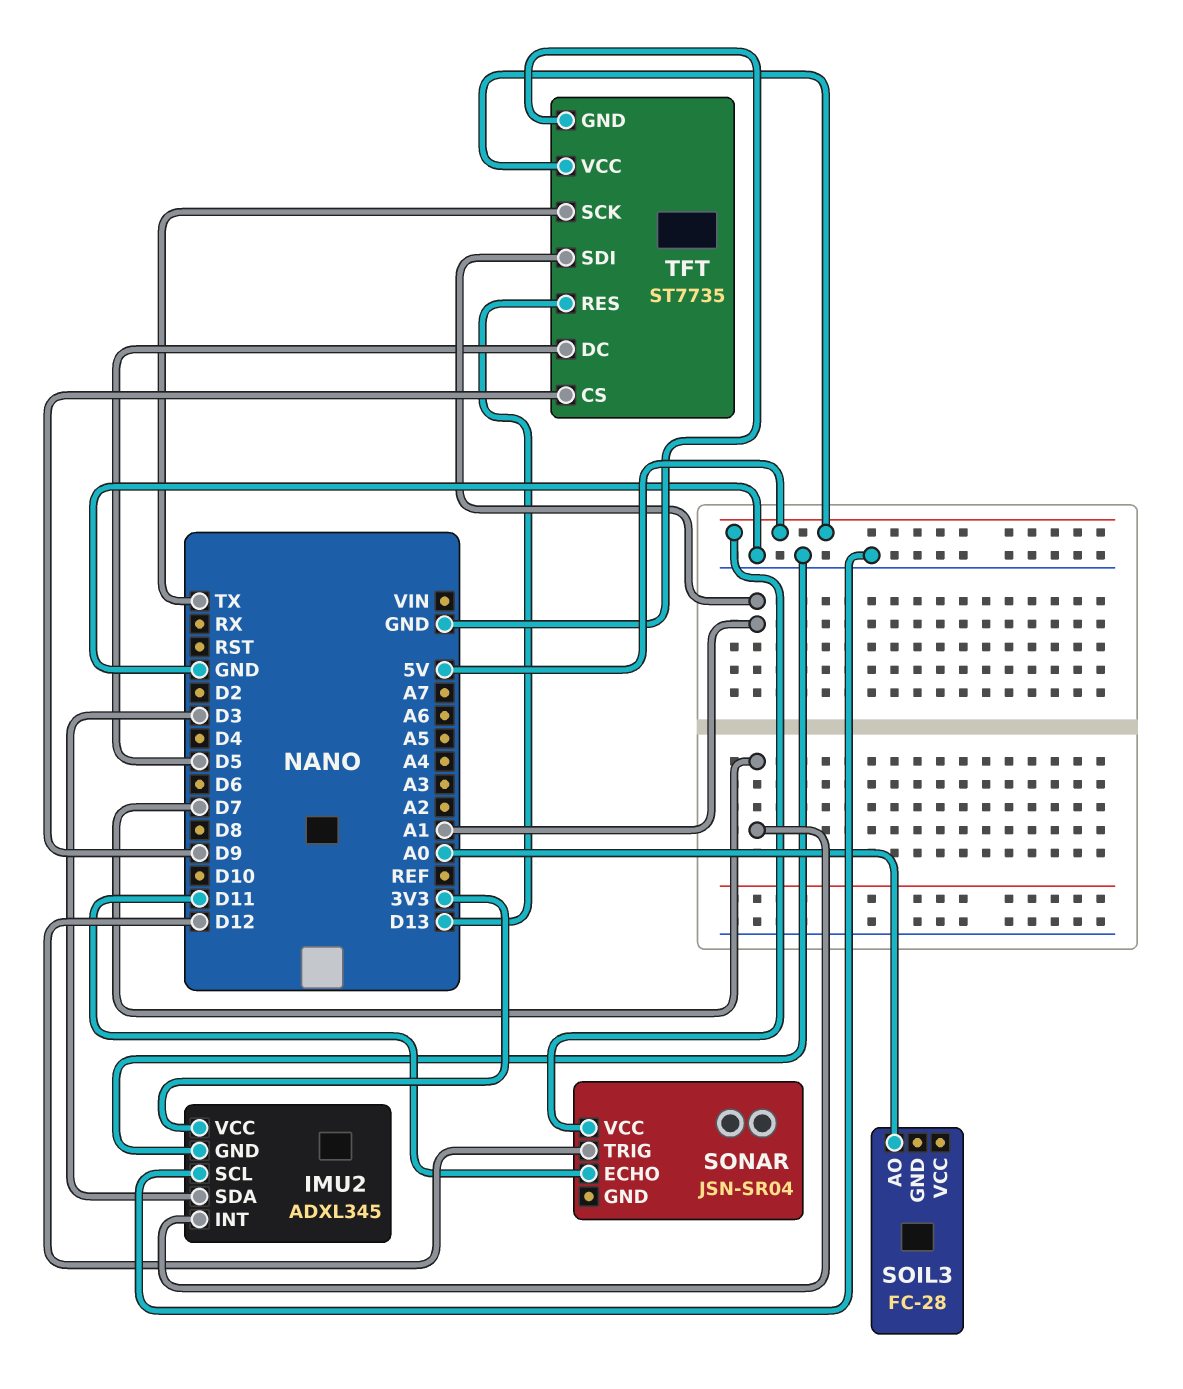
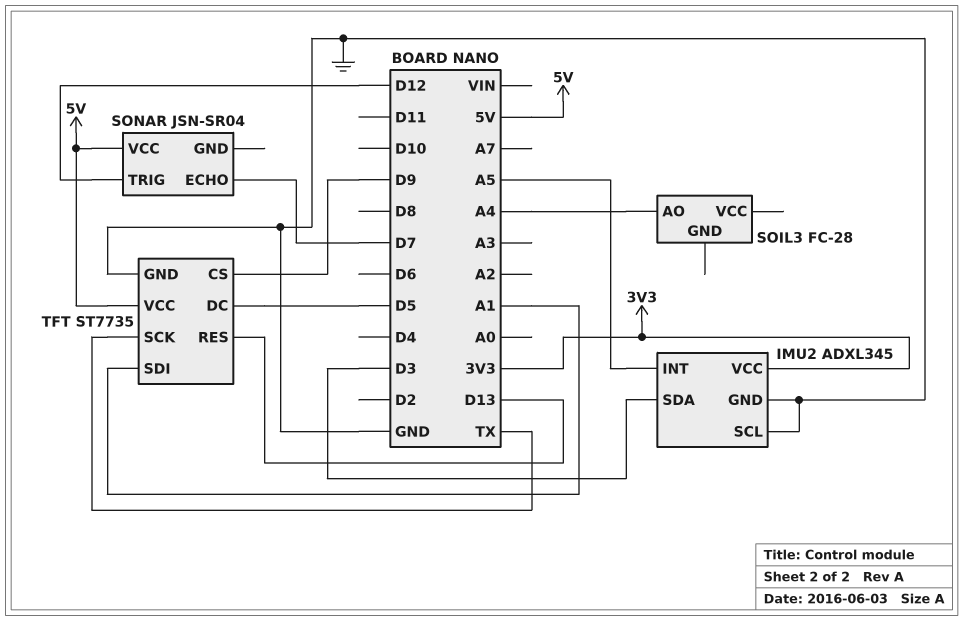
IMU2 pin INT: D7 -> A5
SOIL3 pin AO: A0 -> A4
SONAR pin ECHO: D11 -> D7

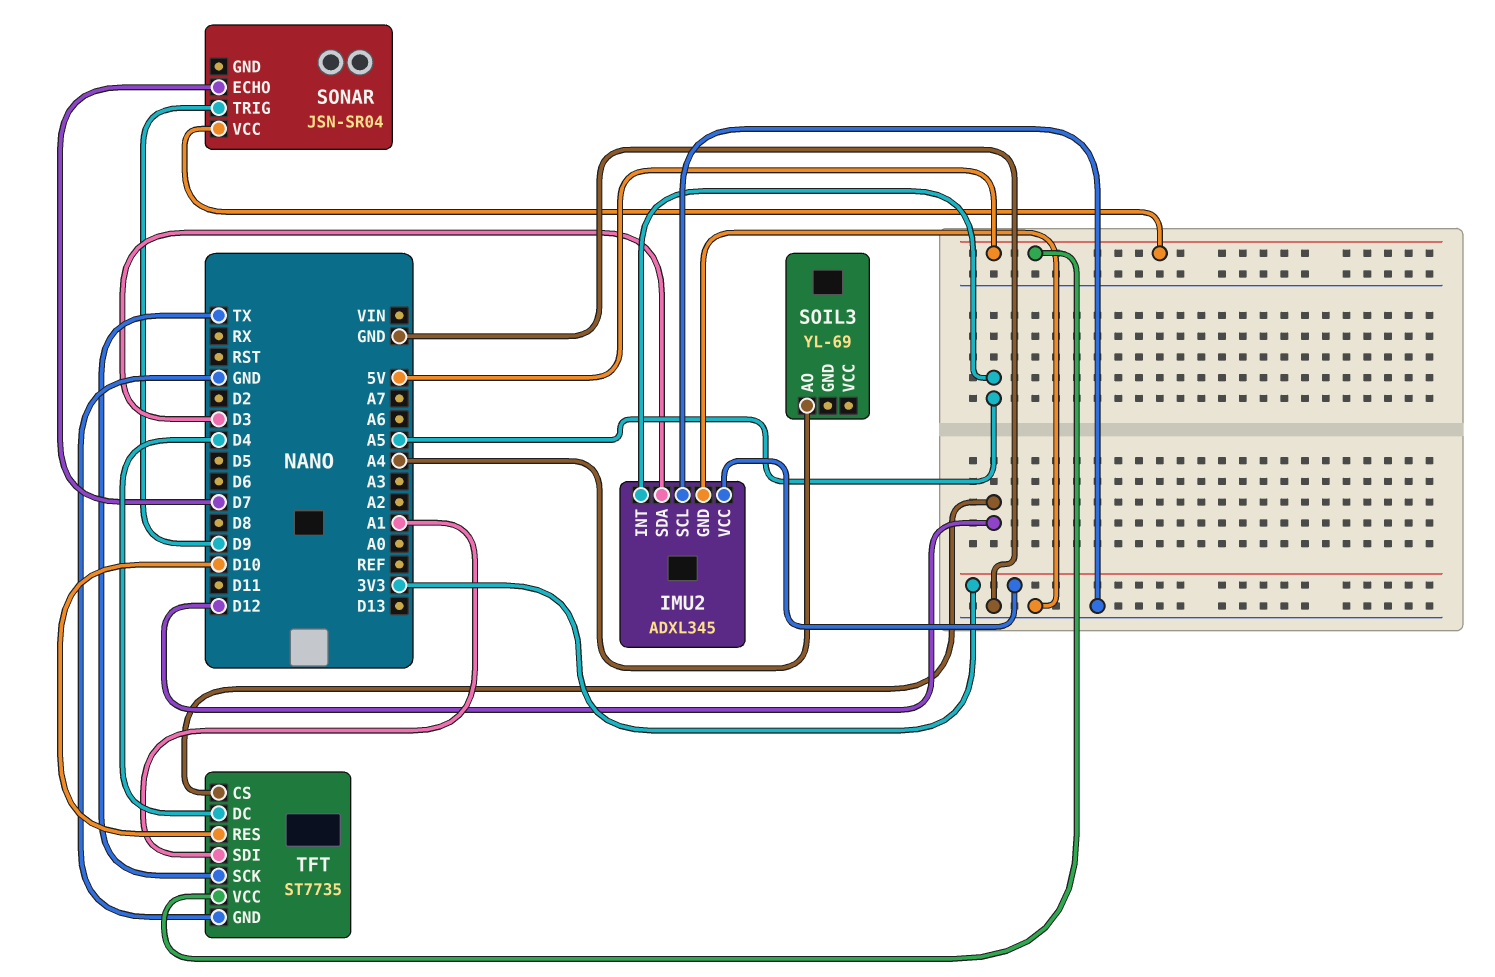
SOIL3: FC-28 -> YL-69
SONAR pin TRIG: D12 -> D9
TFT pin CS: D9 -> D12
TFT pin DC: D5 -> D4
TFT pin RES: D13 -> D10

